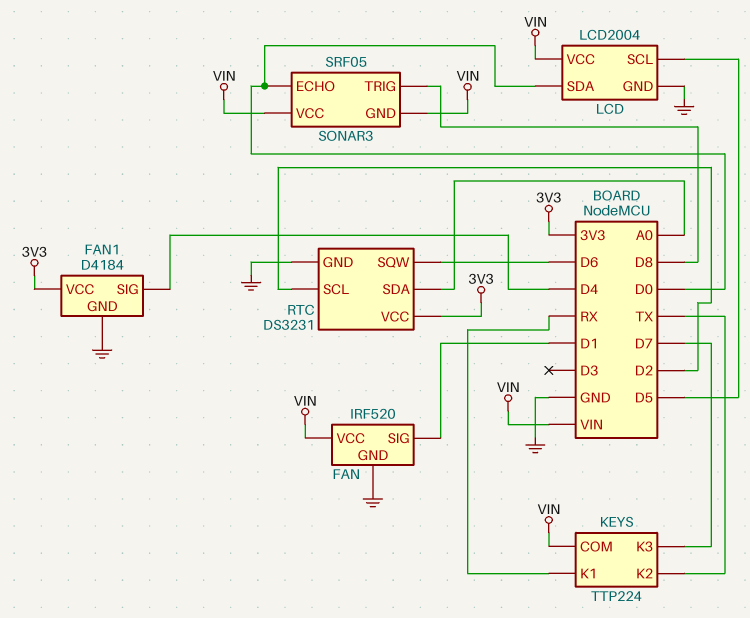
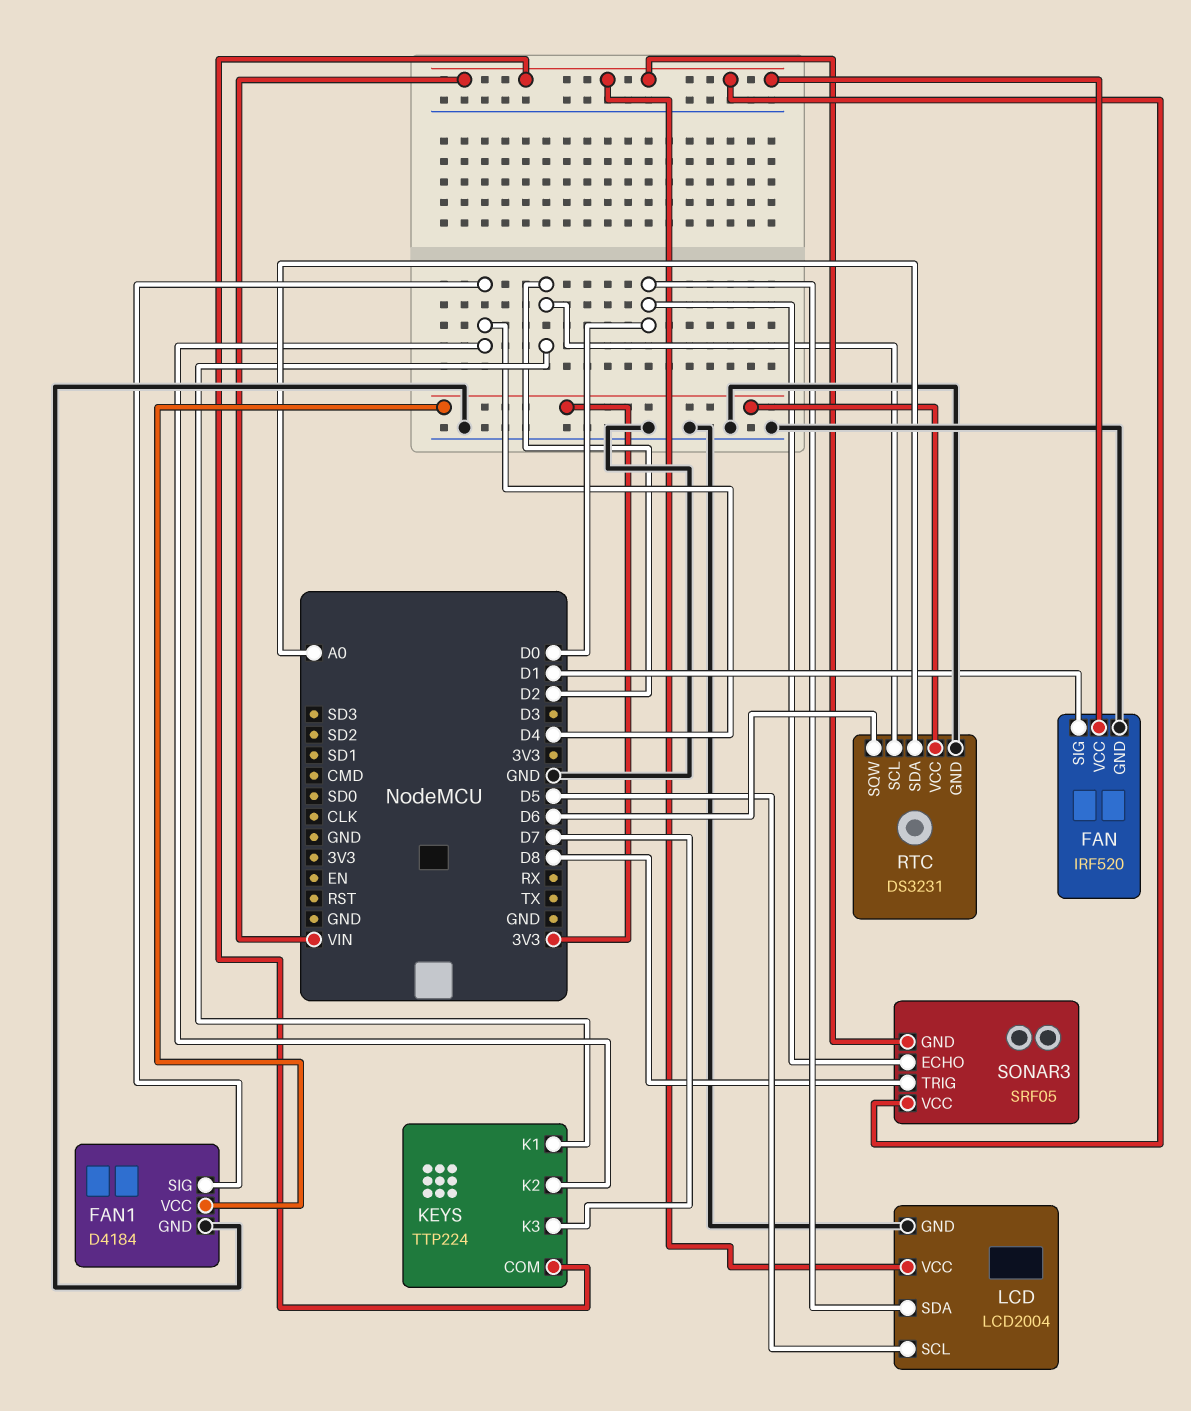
KEYS pin K1: RX -> D2
KEYS pin K2: TX -> D4

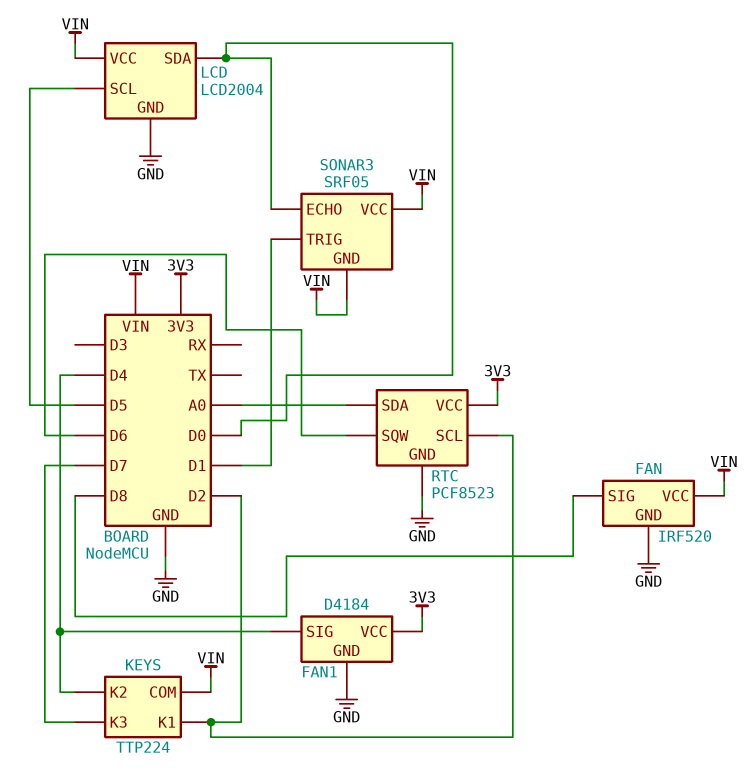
FAN pin SIG: D1 -> D8
RTC: DS3231 -> PCF8523
SONAR3 pin TRIG: D8 -> D1

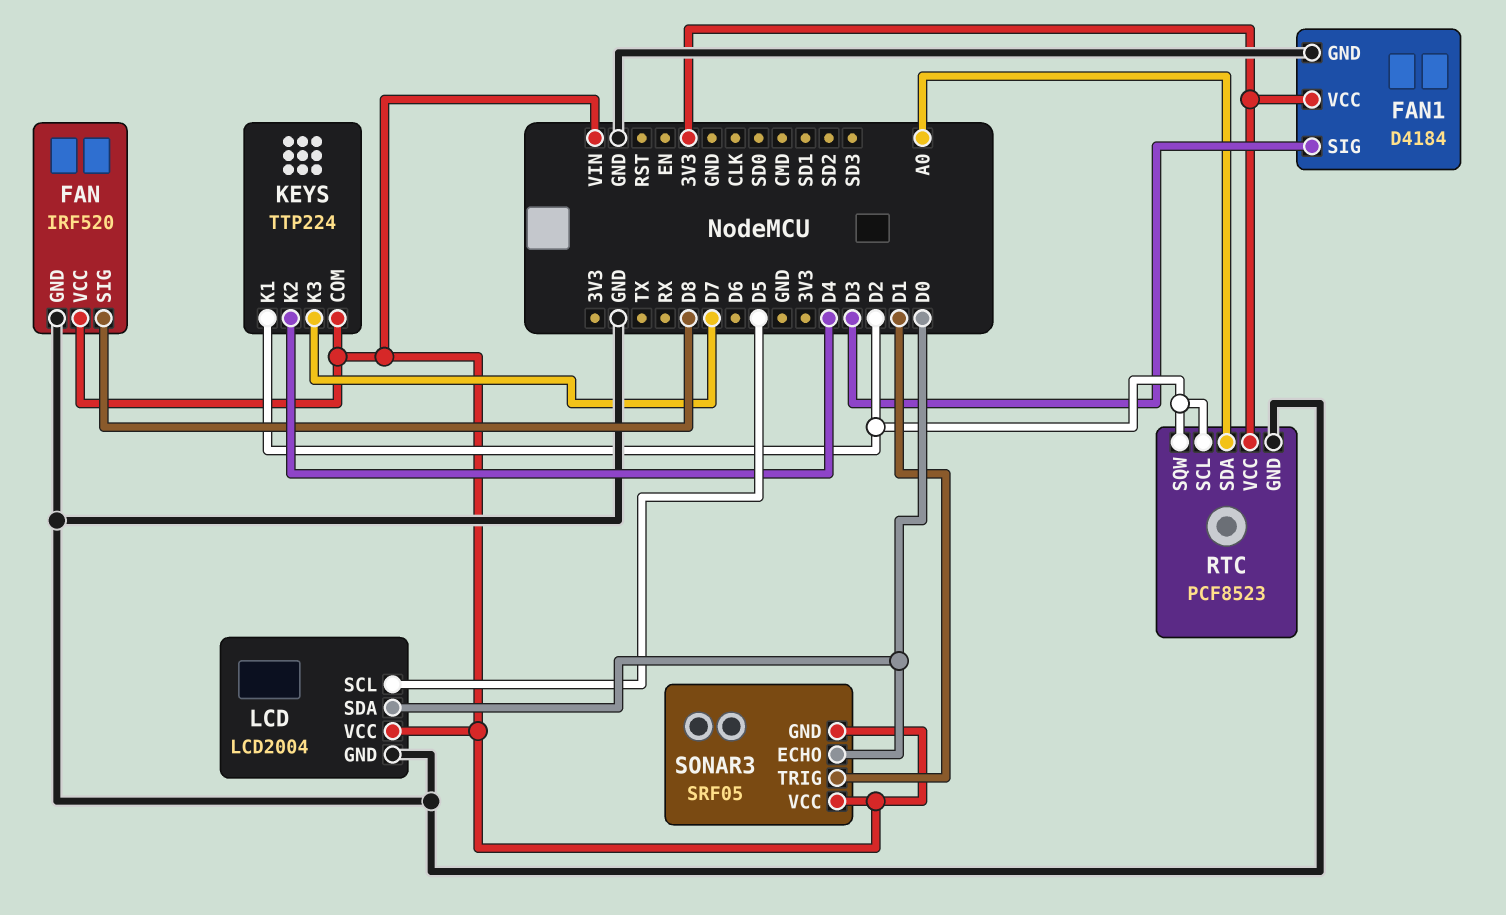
FAN1 pin SIG: D4 -> D3
RTC pin SQW: D6 -> D2

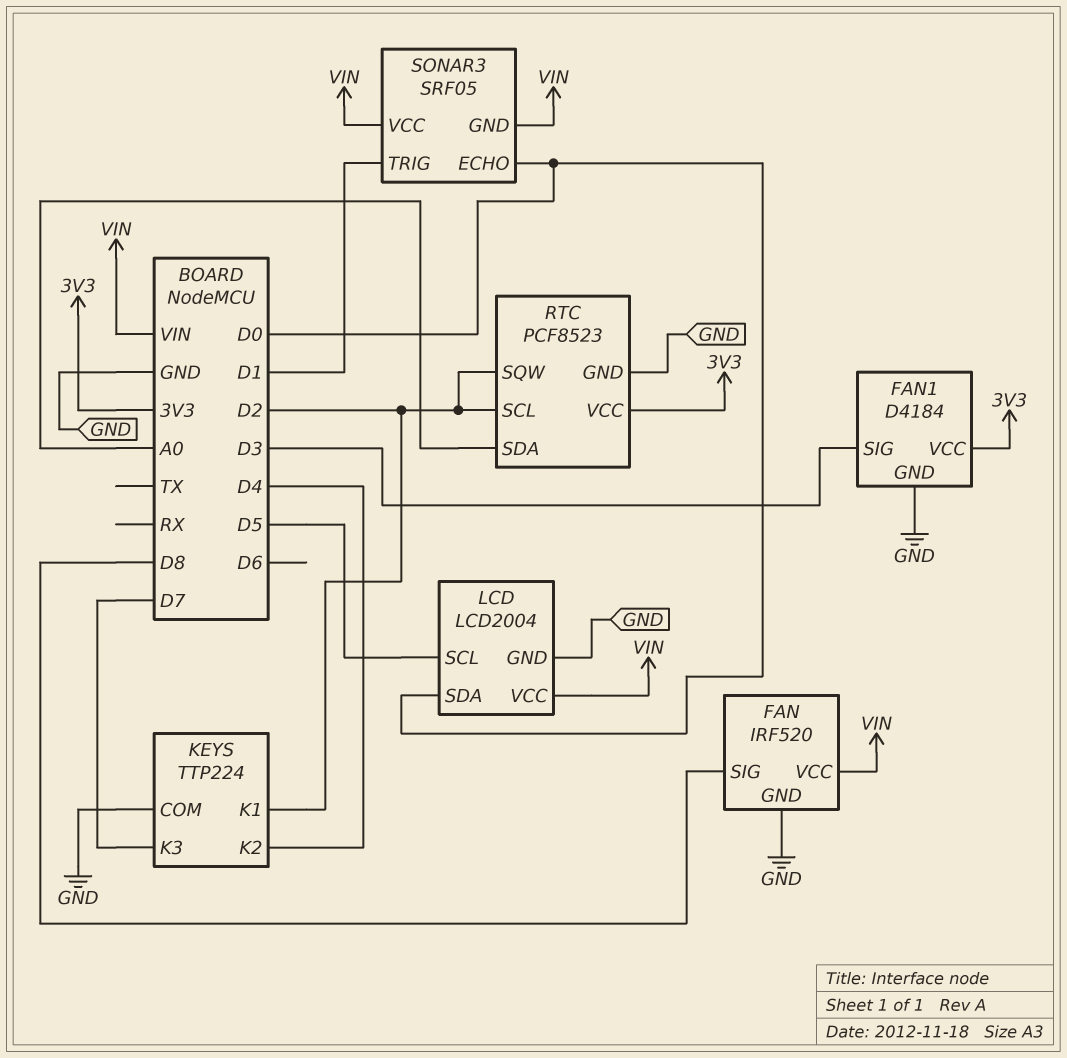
KEYS pin COM: VIN -> GND

